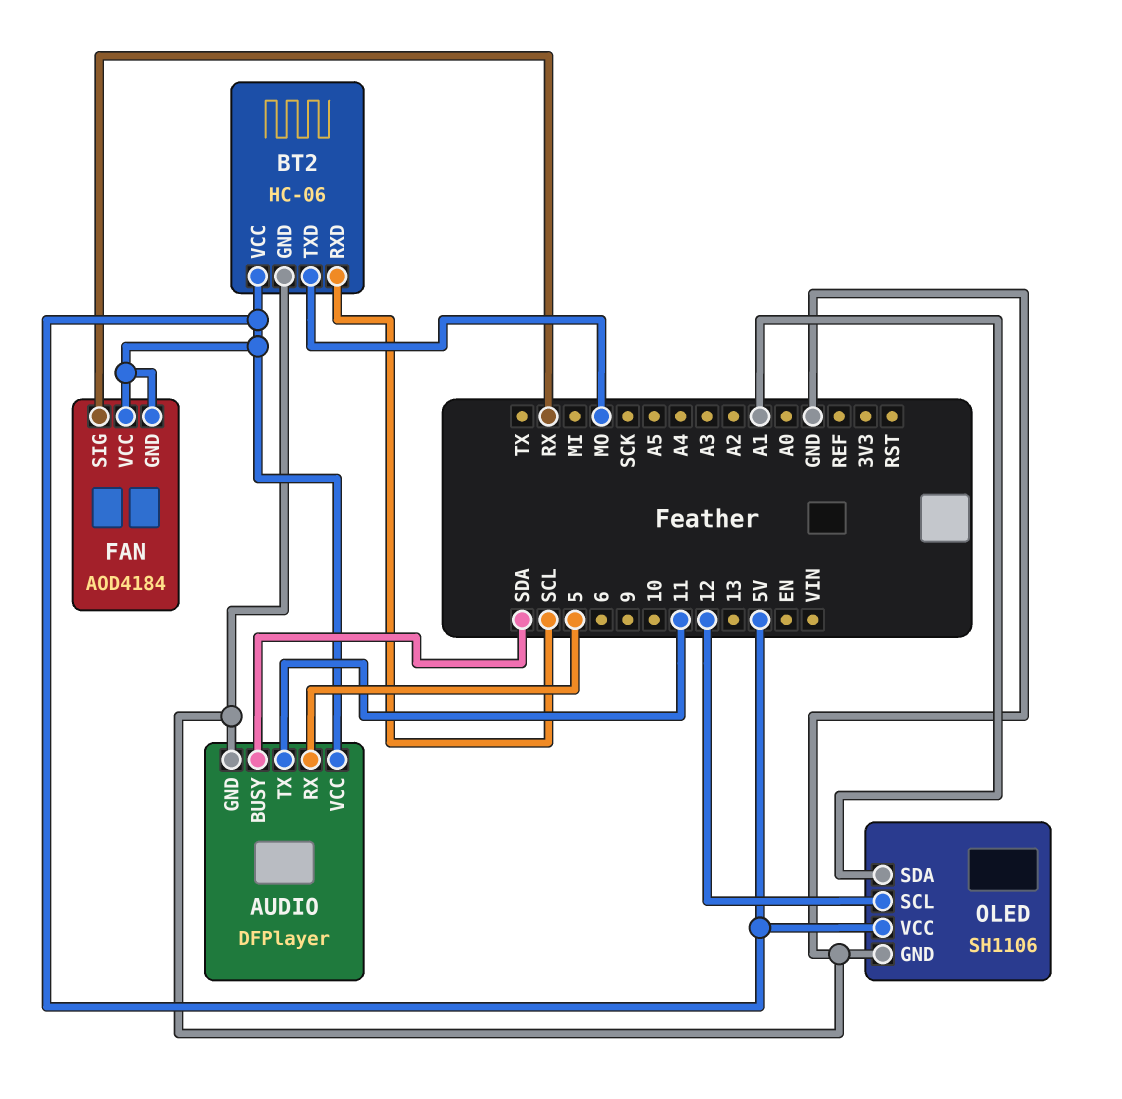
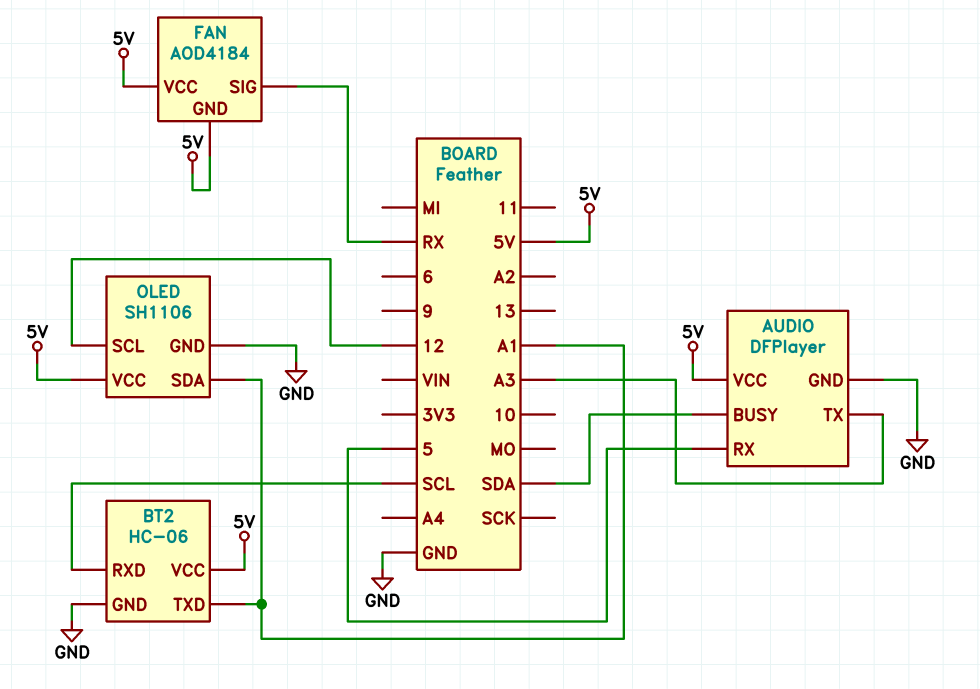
AUDIO pin TX: 11 -> A3
BT2 pin TXD: MO -> A1

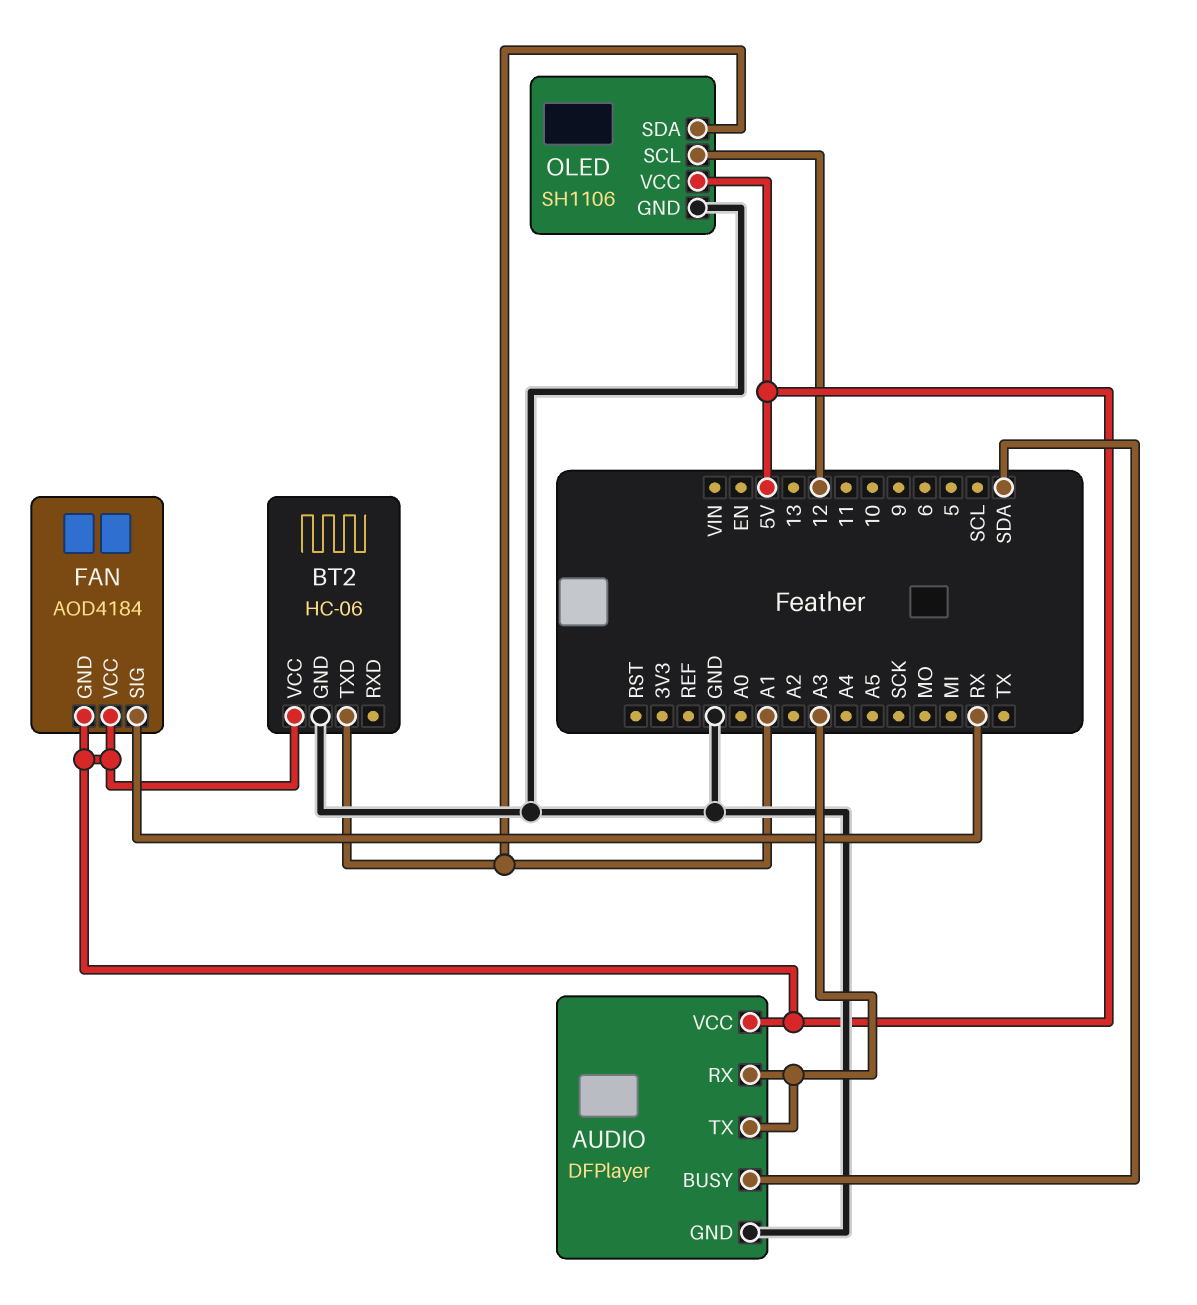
AUDIO pin RX: 5 -> A3
BT2 pin RXD: SCL -> none

